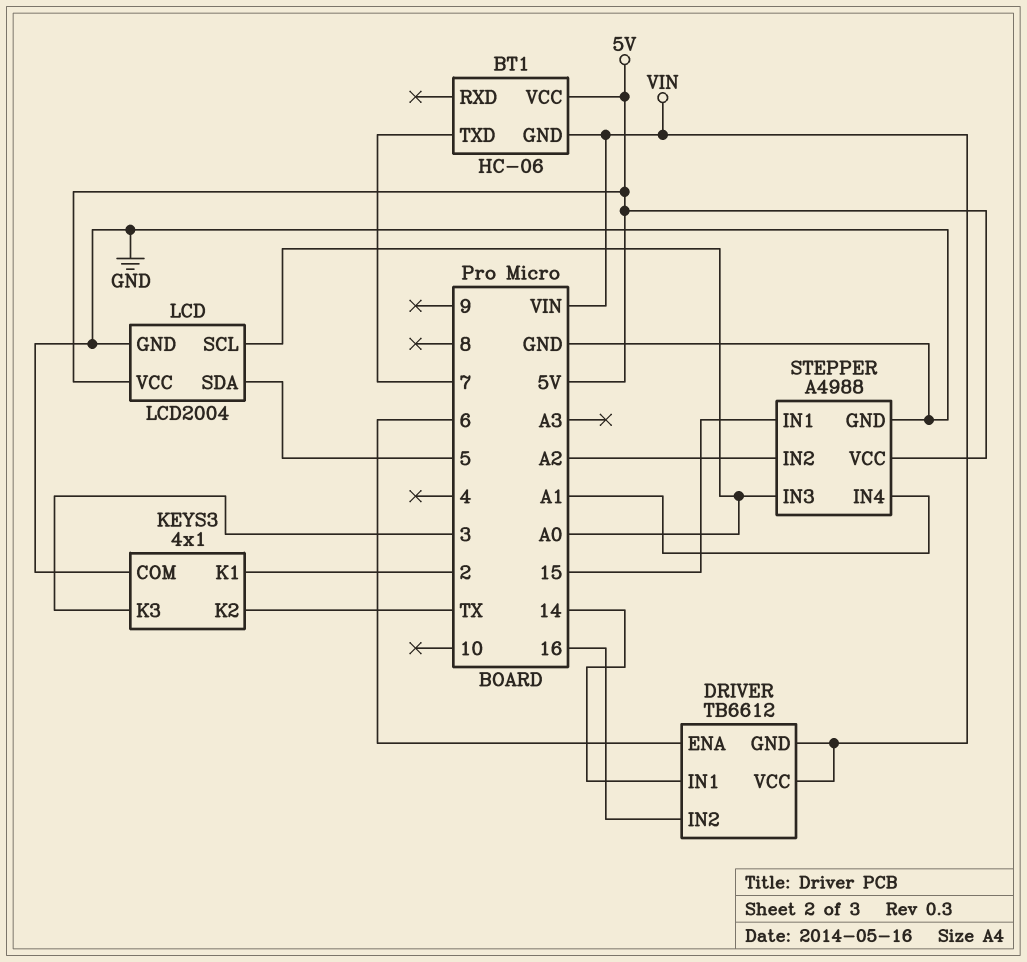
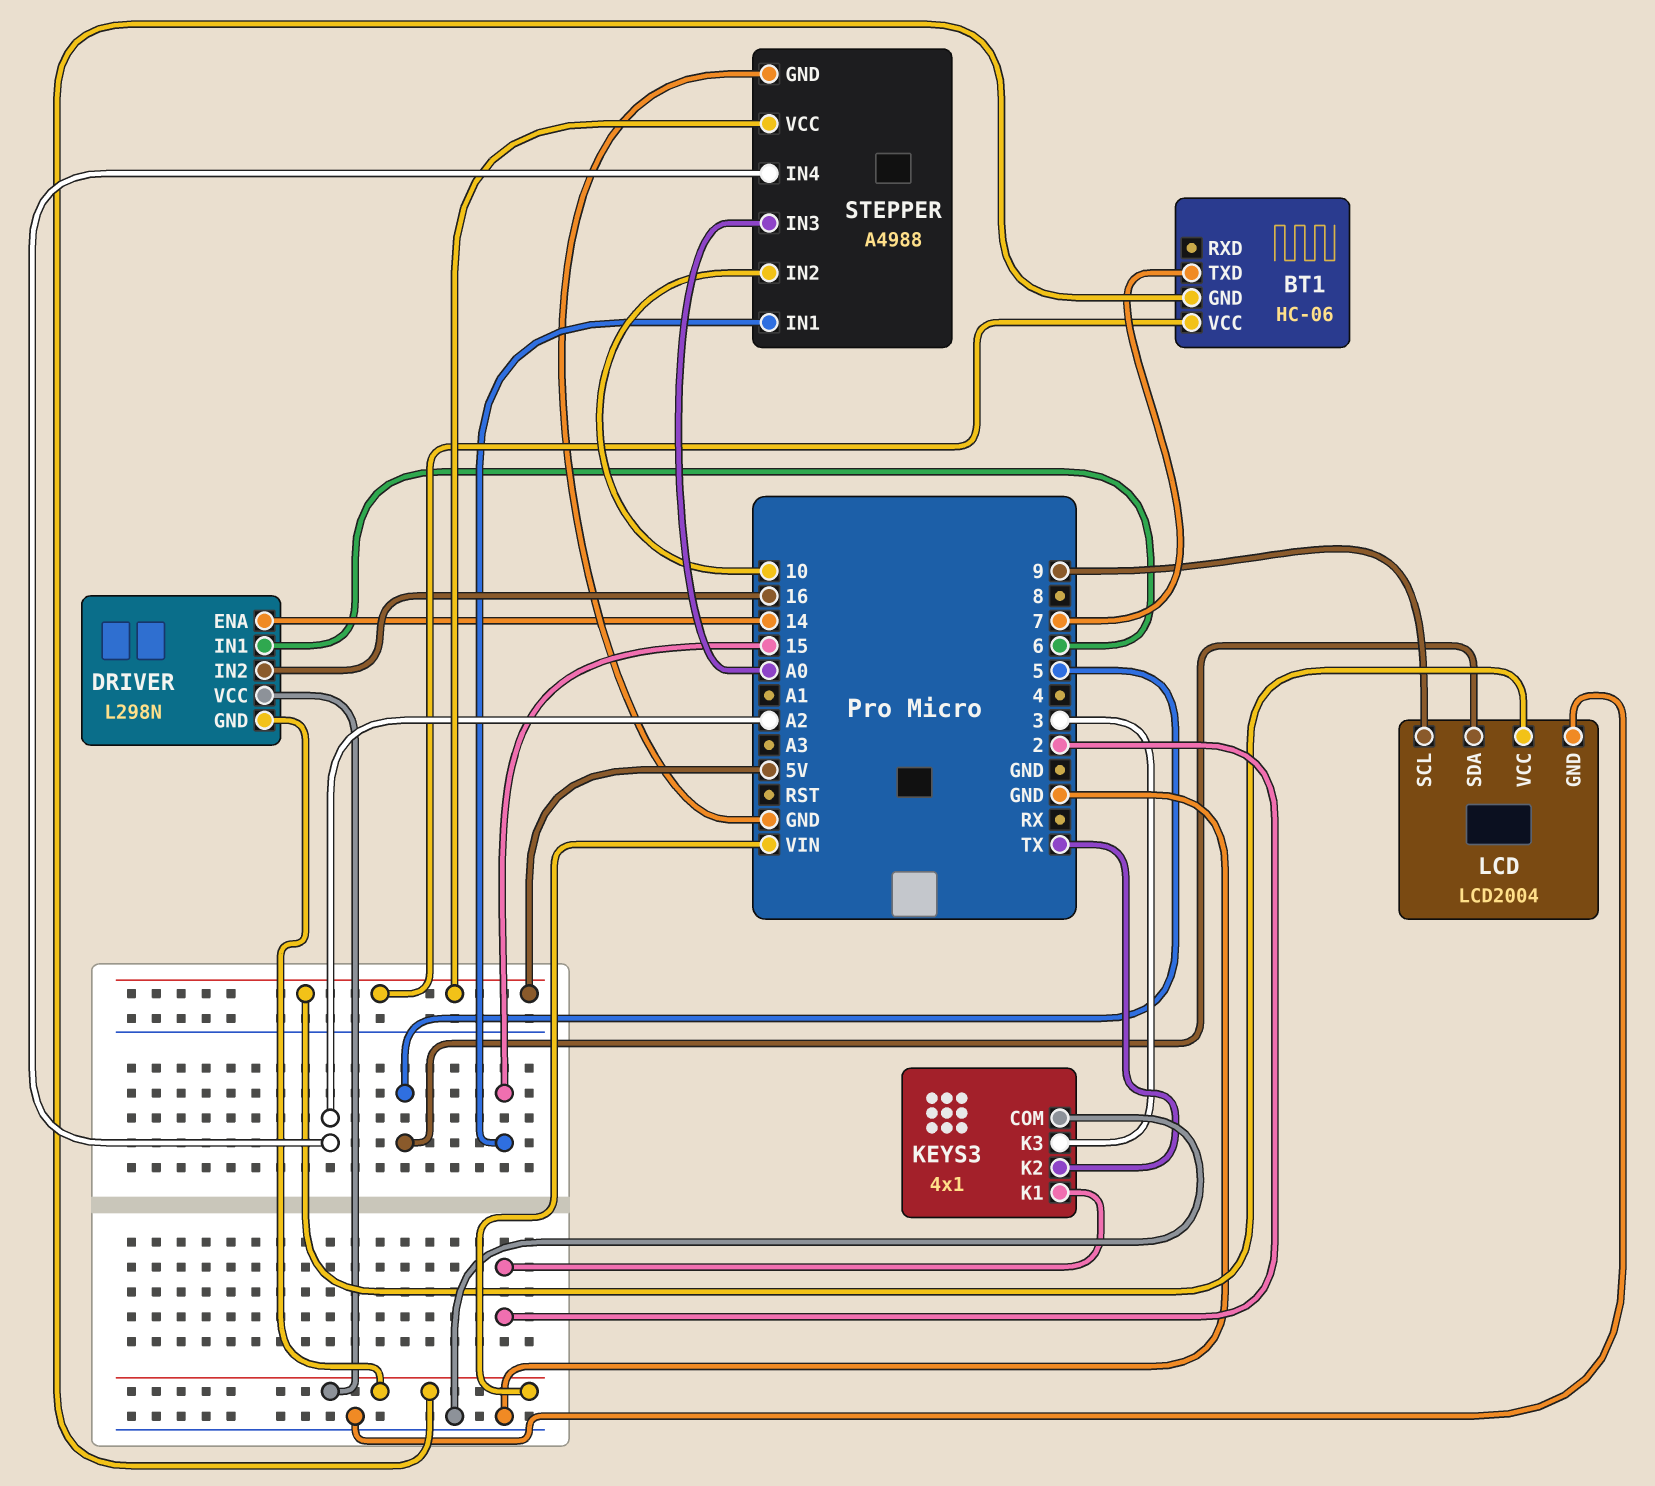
DRIVER: TB6612 -> L298N
DRIVER pin ENA: 6 -> 14
DRIVER pin IN1: 14 -> 6
LCD pin SCL: A0 -> 9
STEPPER pin IN2: A2 -> 10
STEPPER pin IN4: A1 -> A2

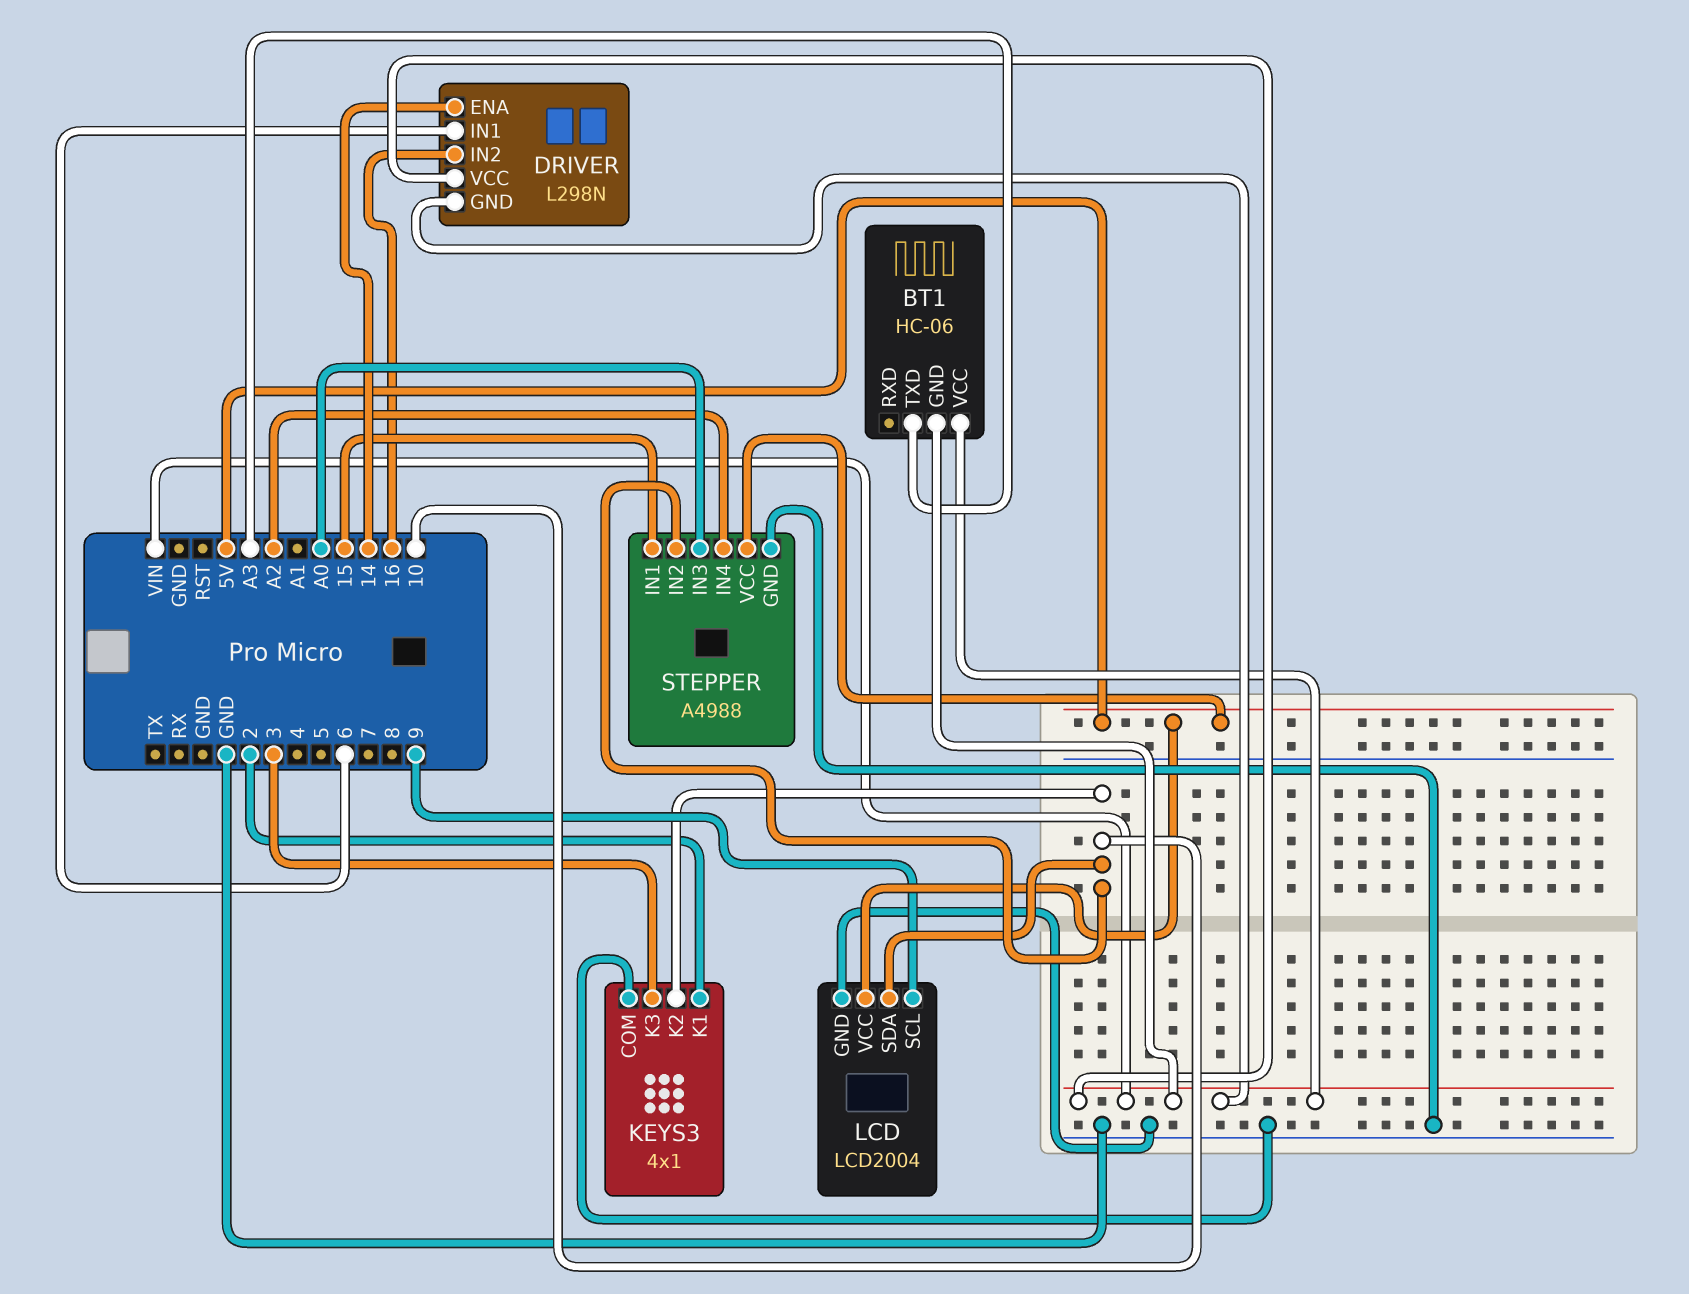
BT1 pin TXD: 7 -> A3
BT1 pin VCC: 5V -> VIN
KEYS3 pin K2: TX -> 10
LCD pin SDA: 5 -> 10

